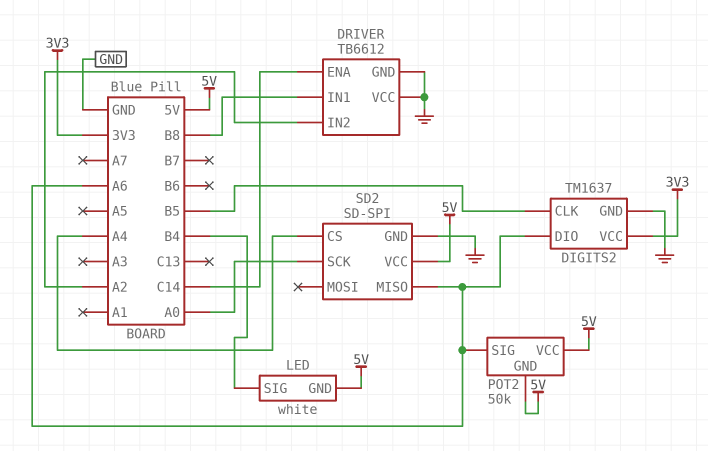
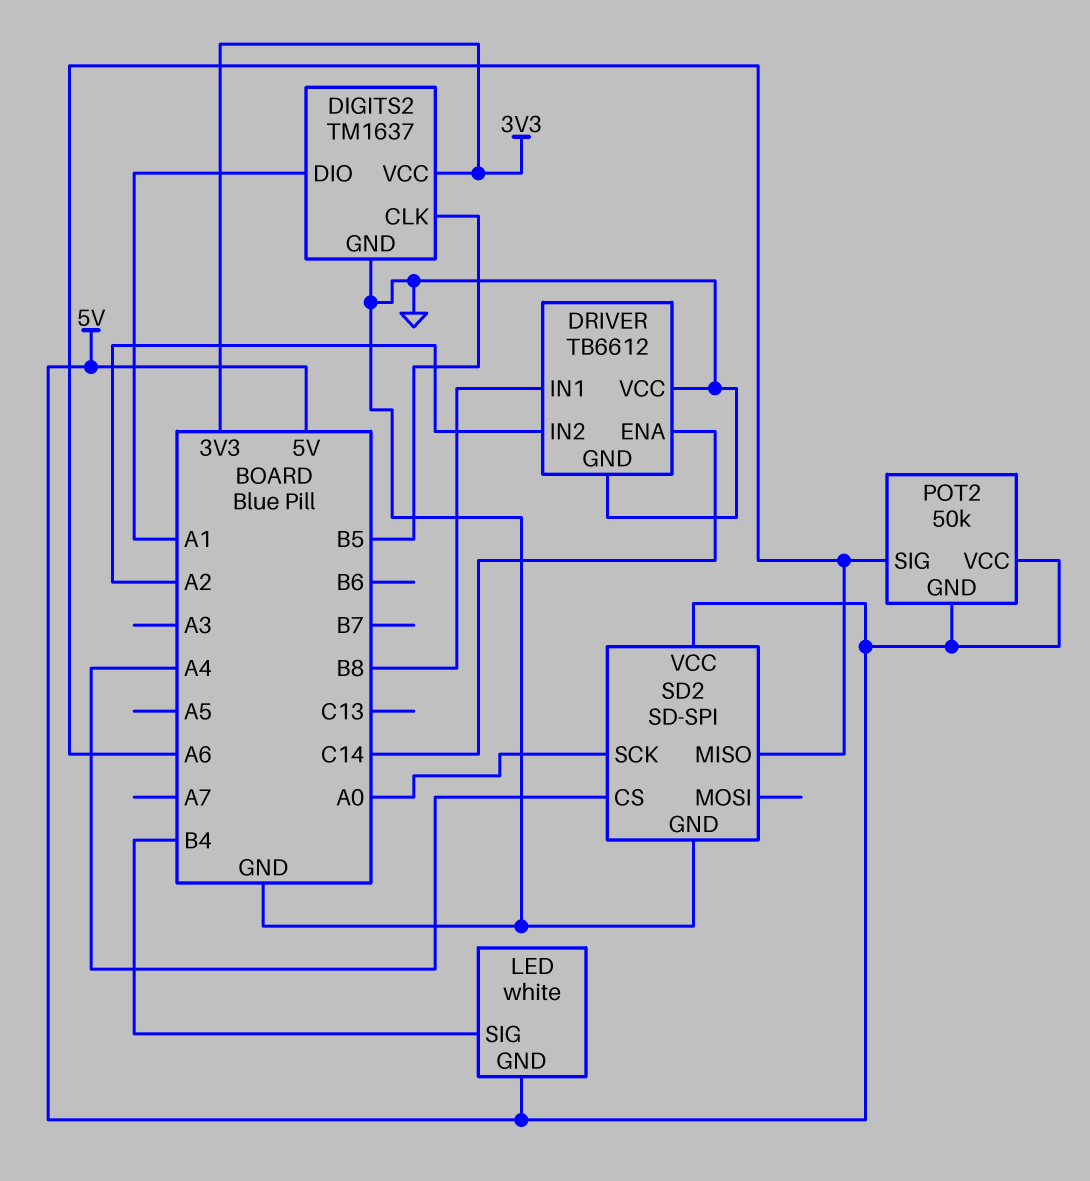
DIGITS2 pin DIO: A6 -> A1

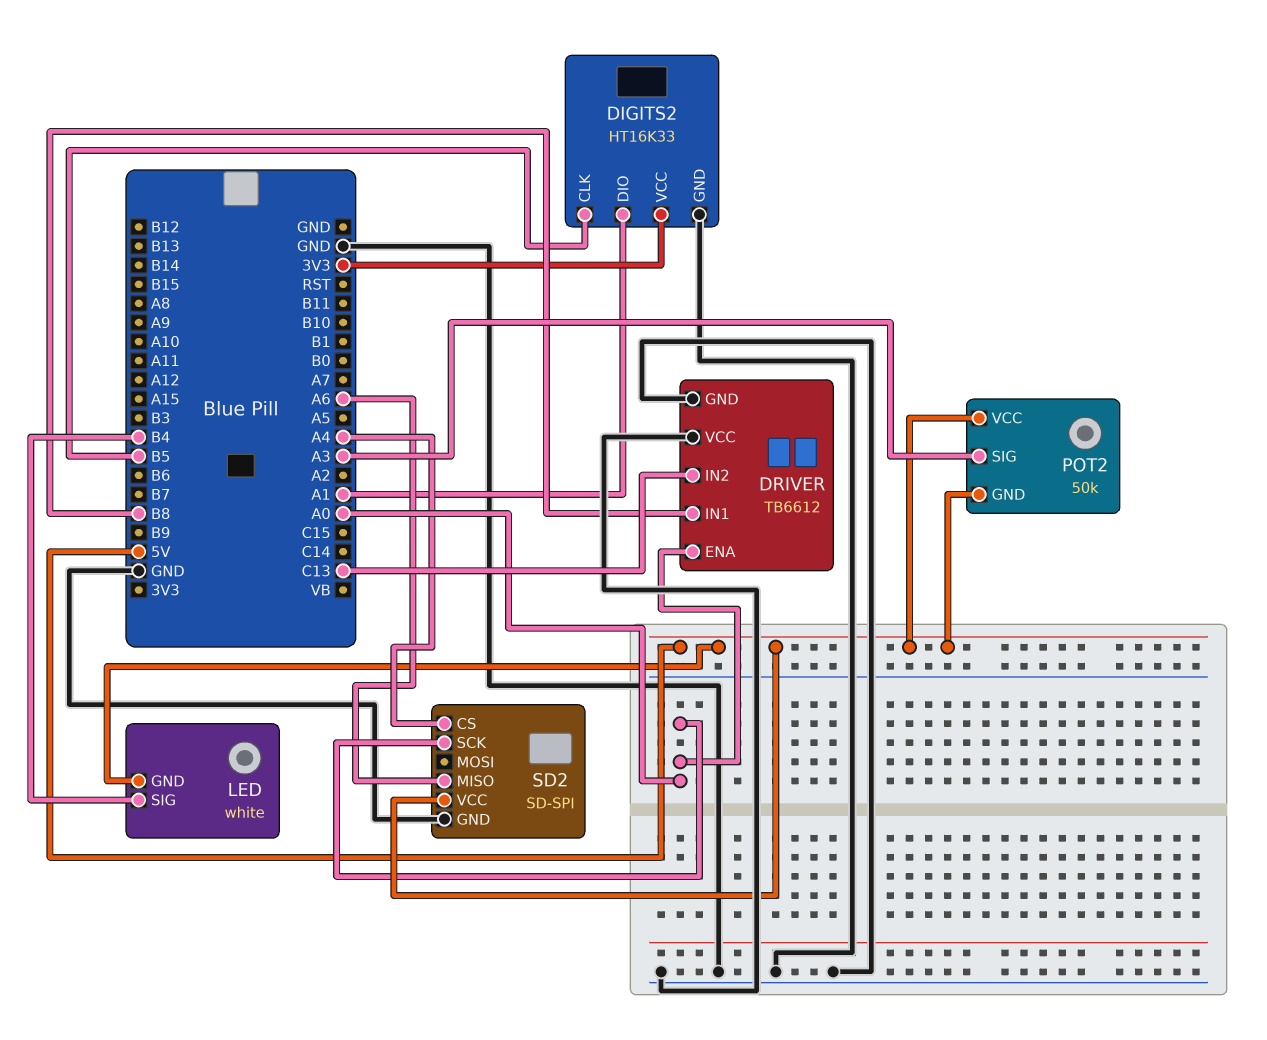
DIGITS2: TM1637 -> HT16K33
DRIVER pin ENA: C14 -> A0
DRIVER pin IN2: A2 -> C13
POT2 pin SIG: A6 -> A3

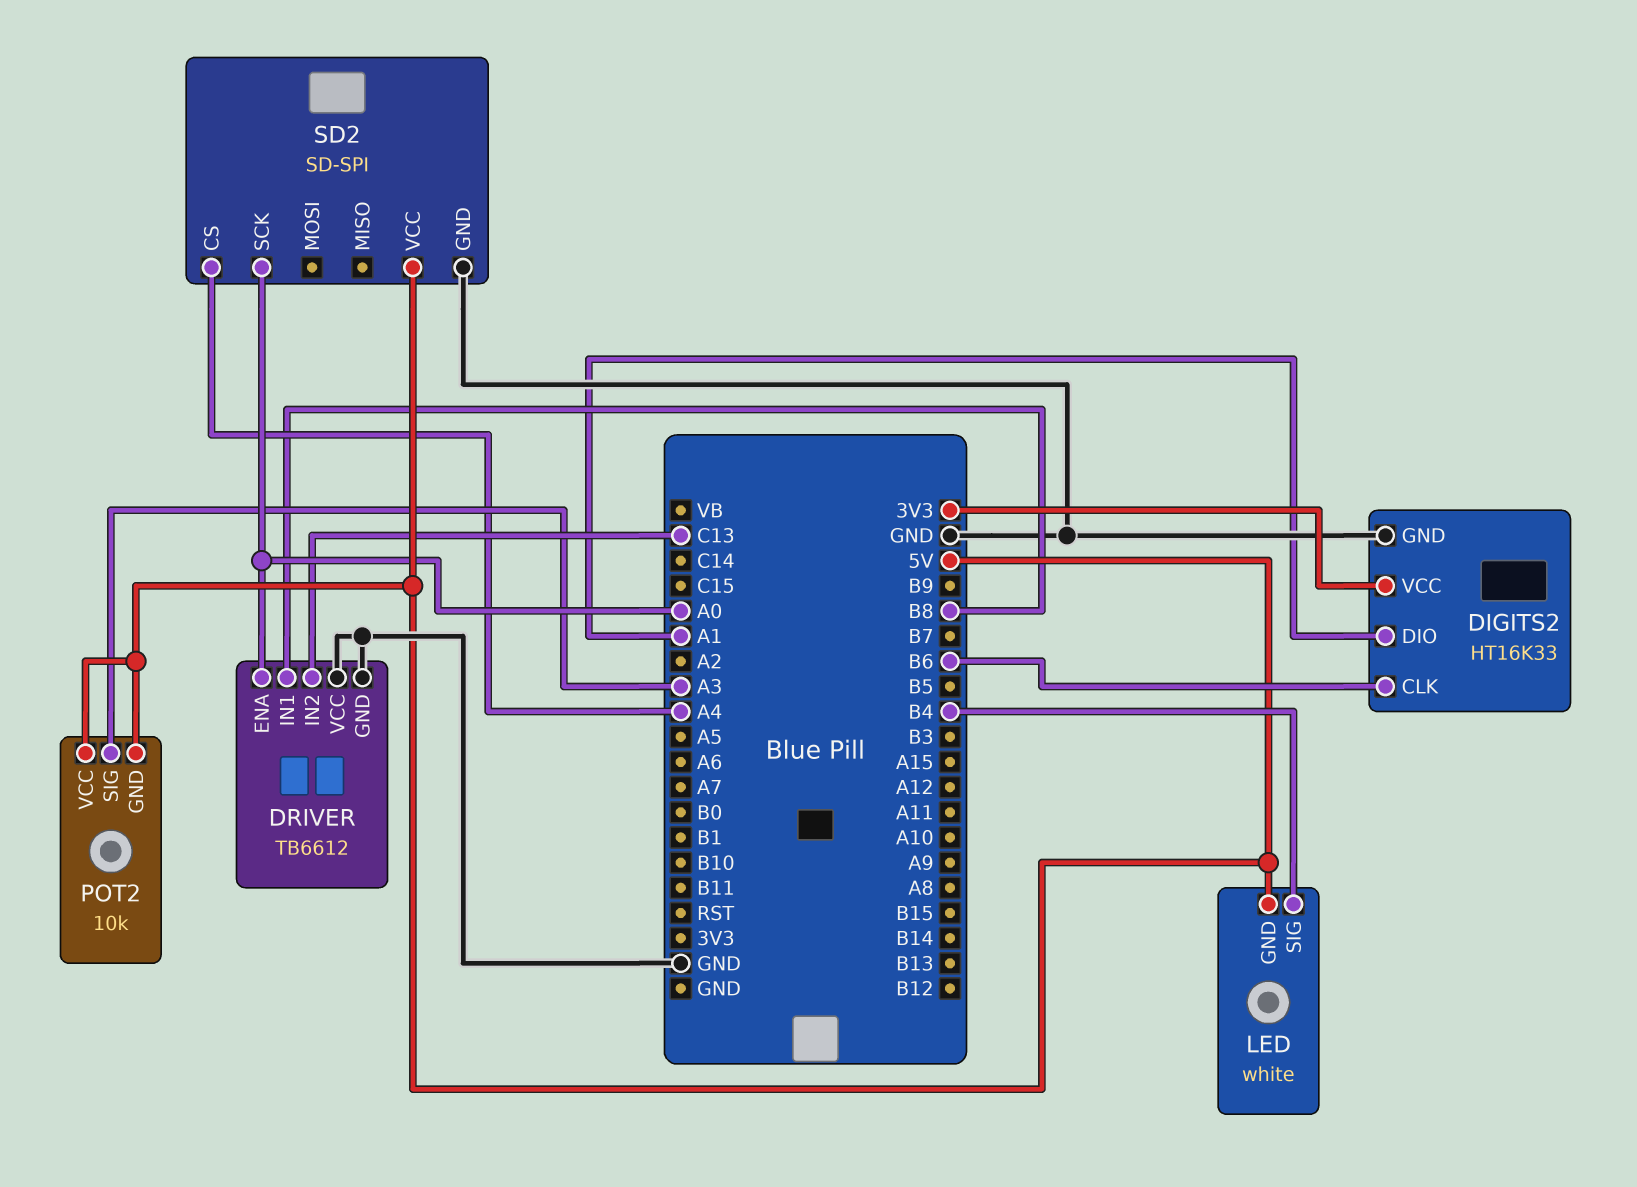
DIGITS2 pin CLK: B5 -> B6
POT2: 50k -> 10k
SD2 pin MISO: A6 -> none

